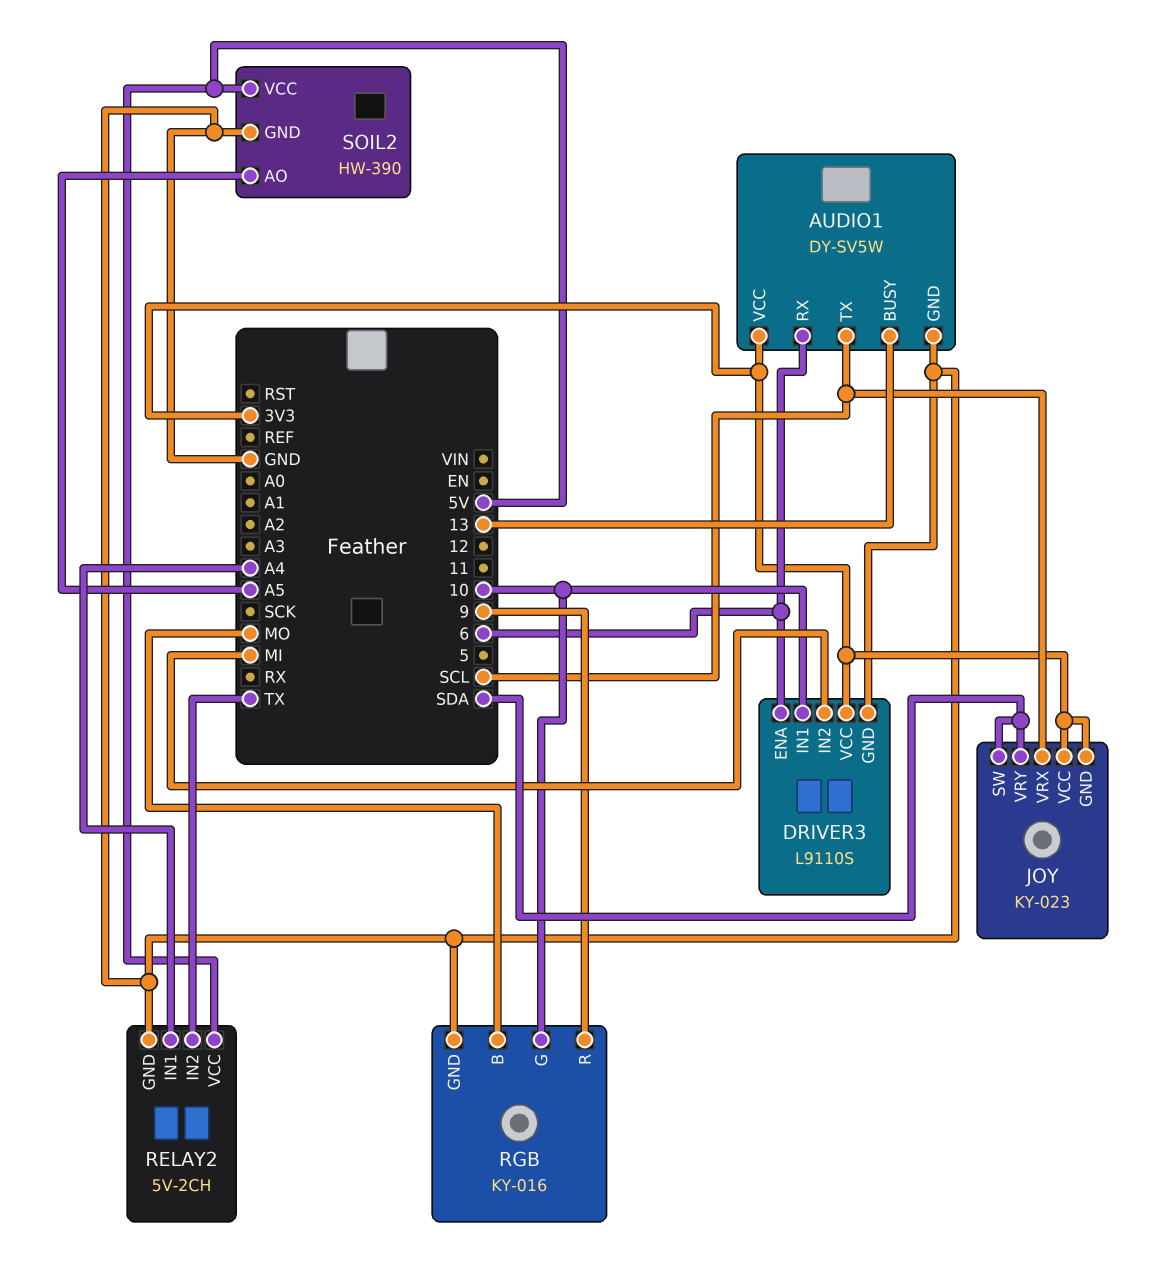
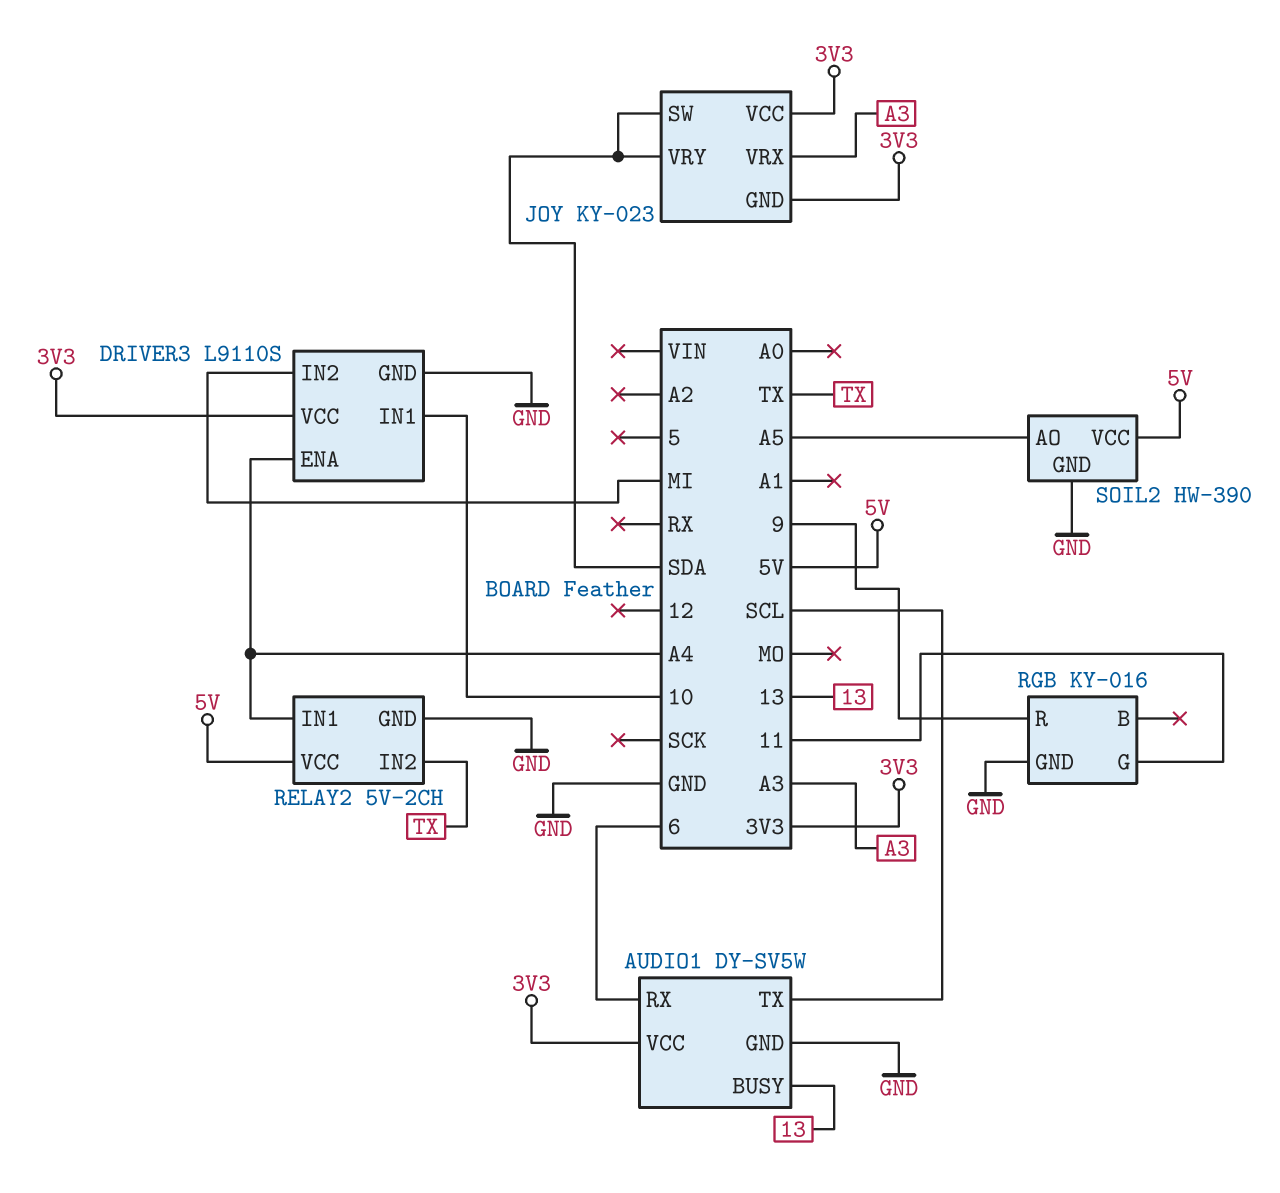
DRIVER3 pin ENA: 6 -> A4
JOY pin VRX: SCL -> A3
RGB pin B: MO -> none
RGB pin G: 10 -> 11

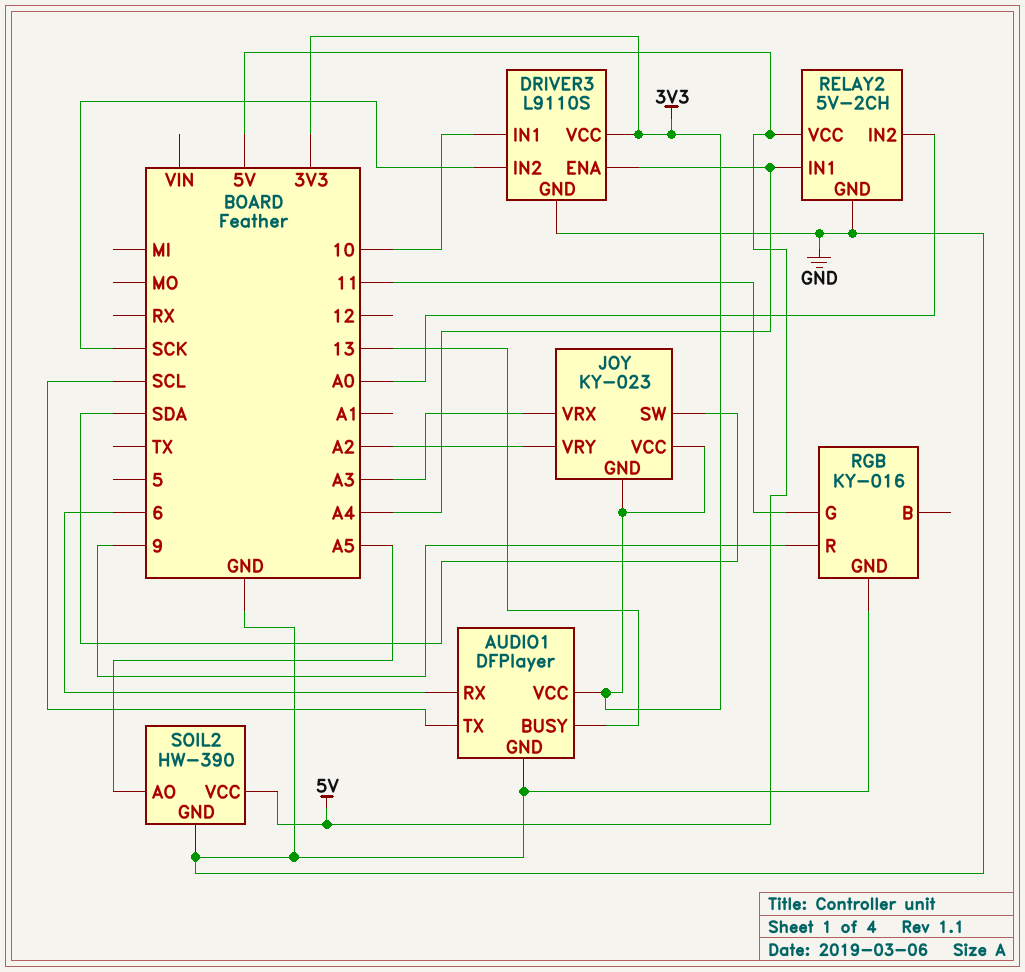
AUDIO1: DY-SV5W -> DFPlayer
DRIVER3 pin IN2: MI -> SCK
JOY pin VRY: SDA -> A2
RELAY2 pin IN2: TX -> A0

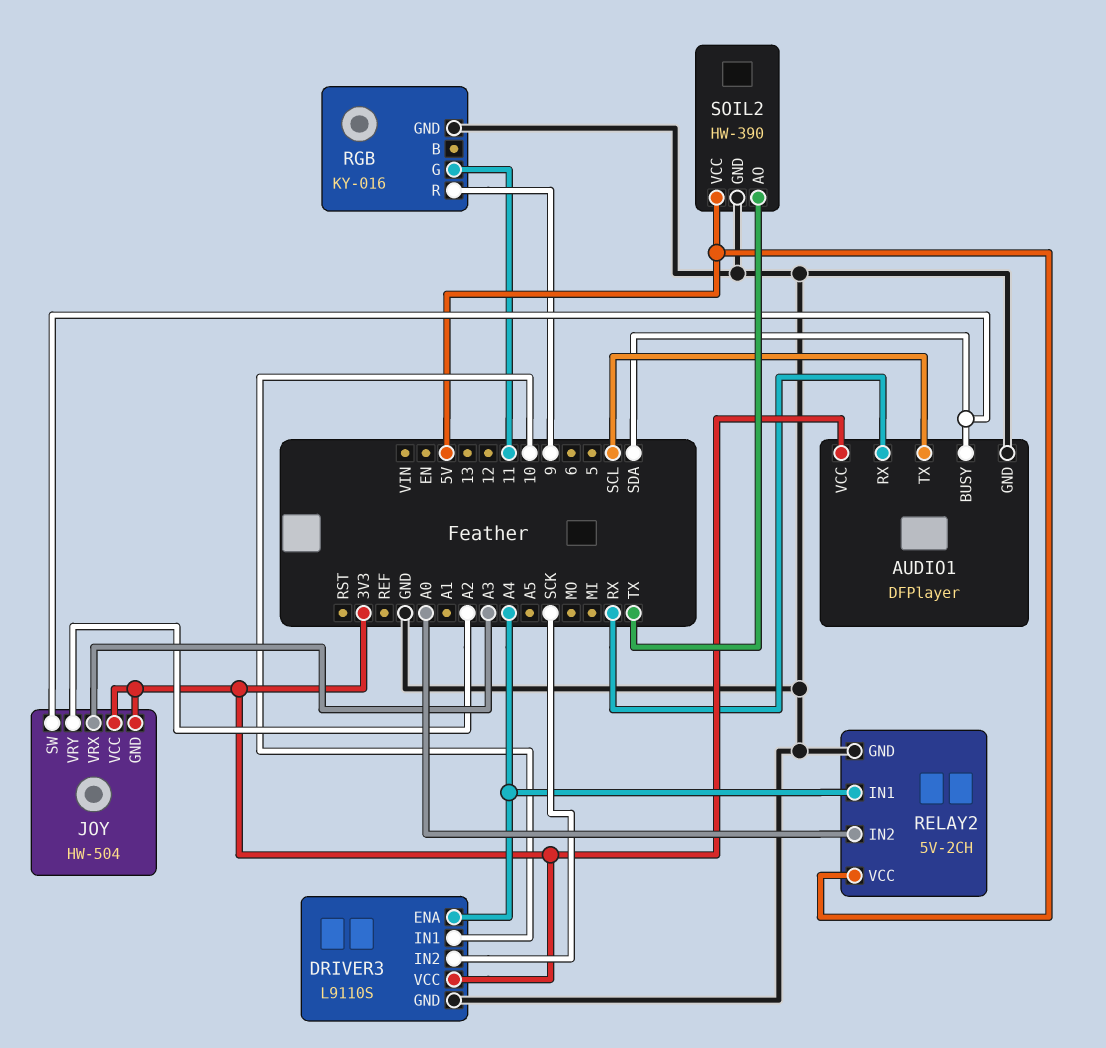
AUDIO1 pin BUSY: 13 -> SDA
AUDIO1 pin RX: 6 -> RX
JOY: KY-023 -> HW-504
SOIL2 pin AO: A5 -> TX

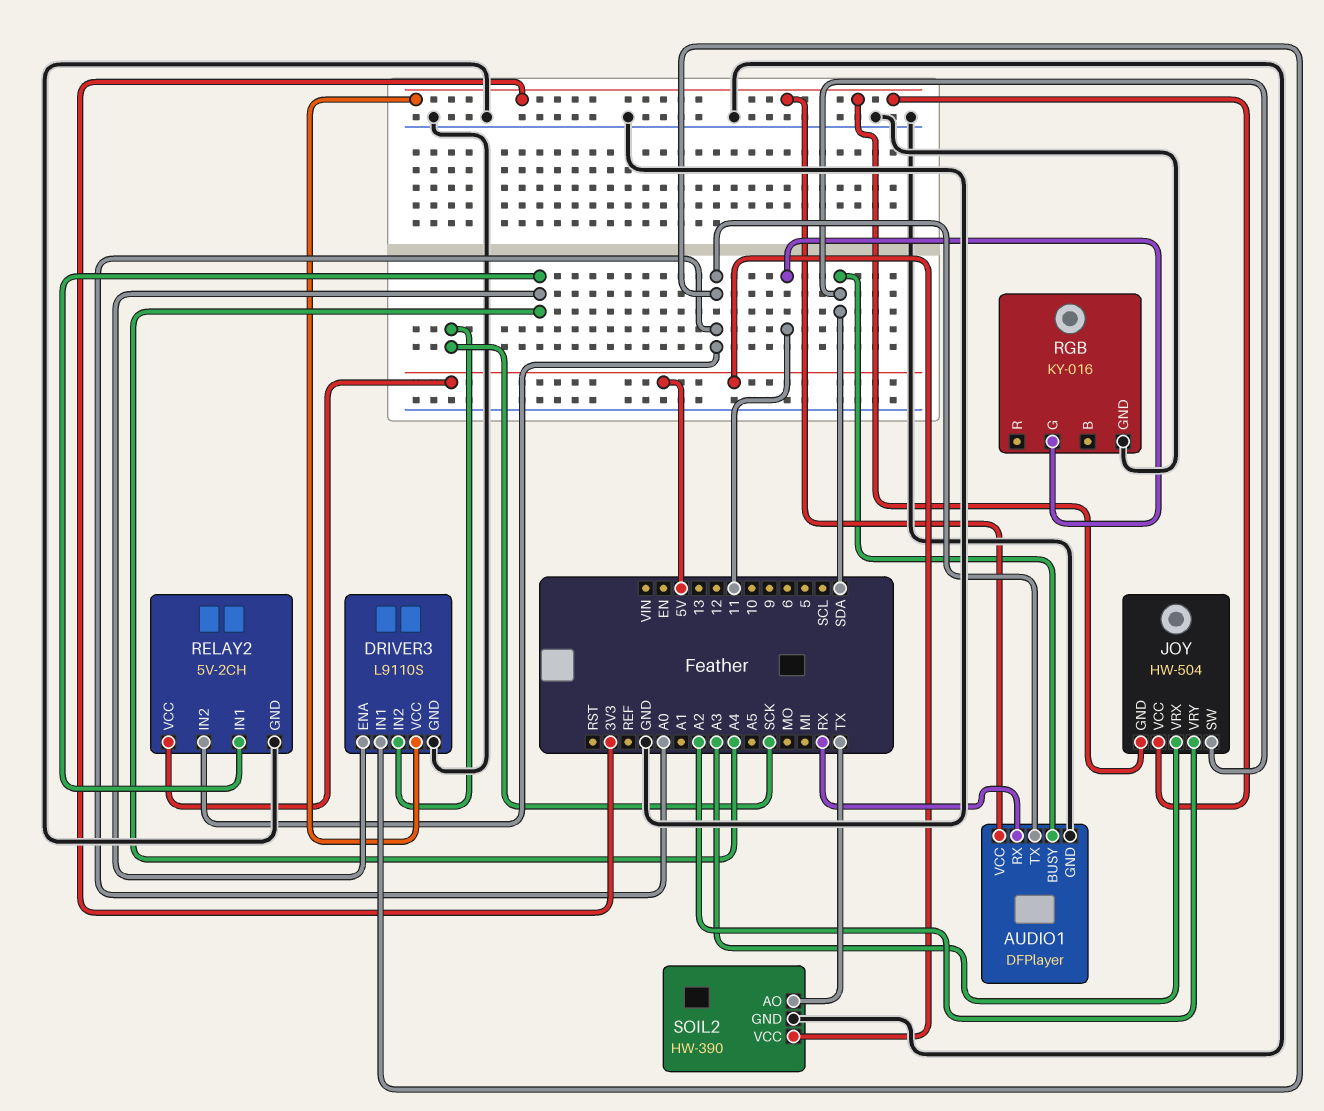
AUDIO1 pin TX: SCL -> A0
DRIVER3 pin IN1: 10 -> A0
RGB pin R: 9 -> none

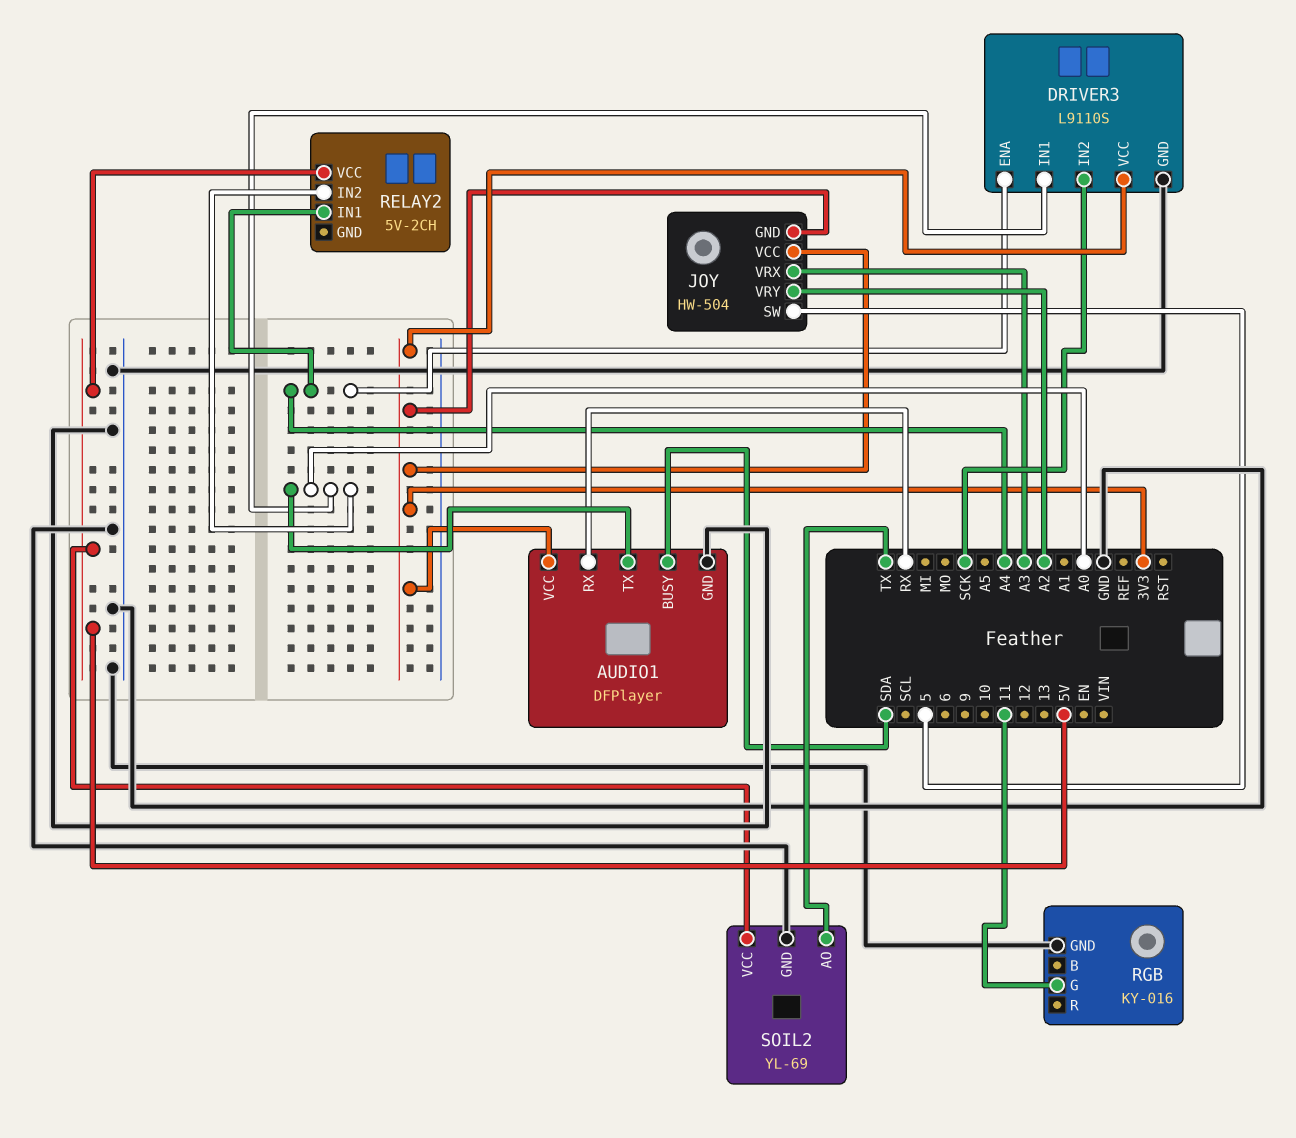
JOY pin SW: SDA -> 5
RELAY2 pin GND: GND -> none
SOIL2: HW-390 -> YL-69

